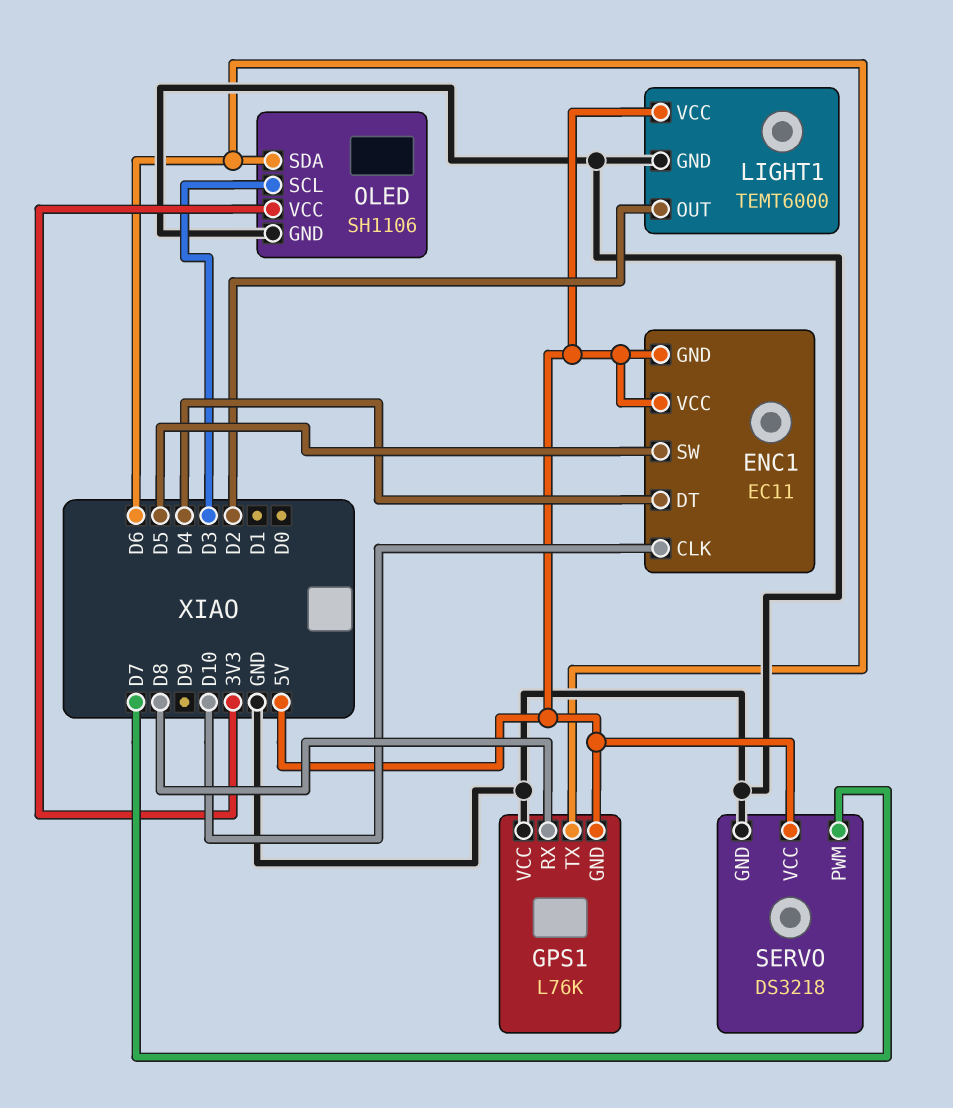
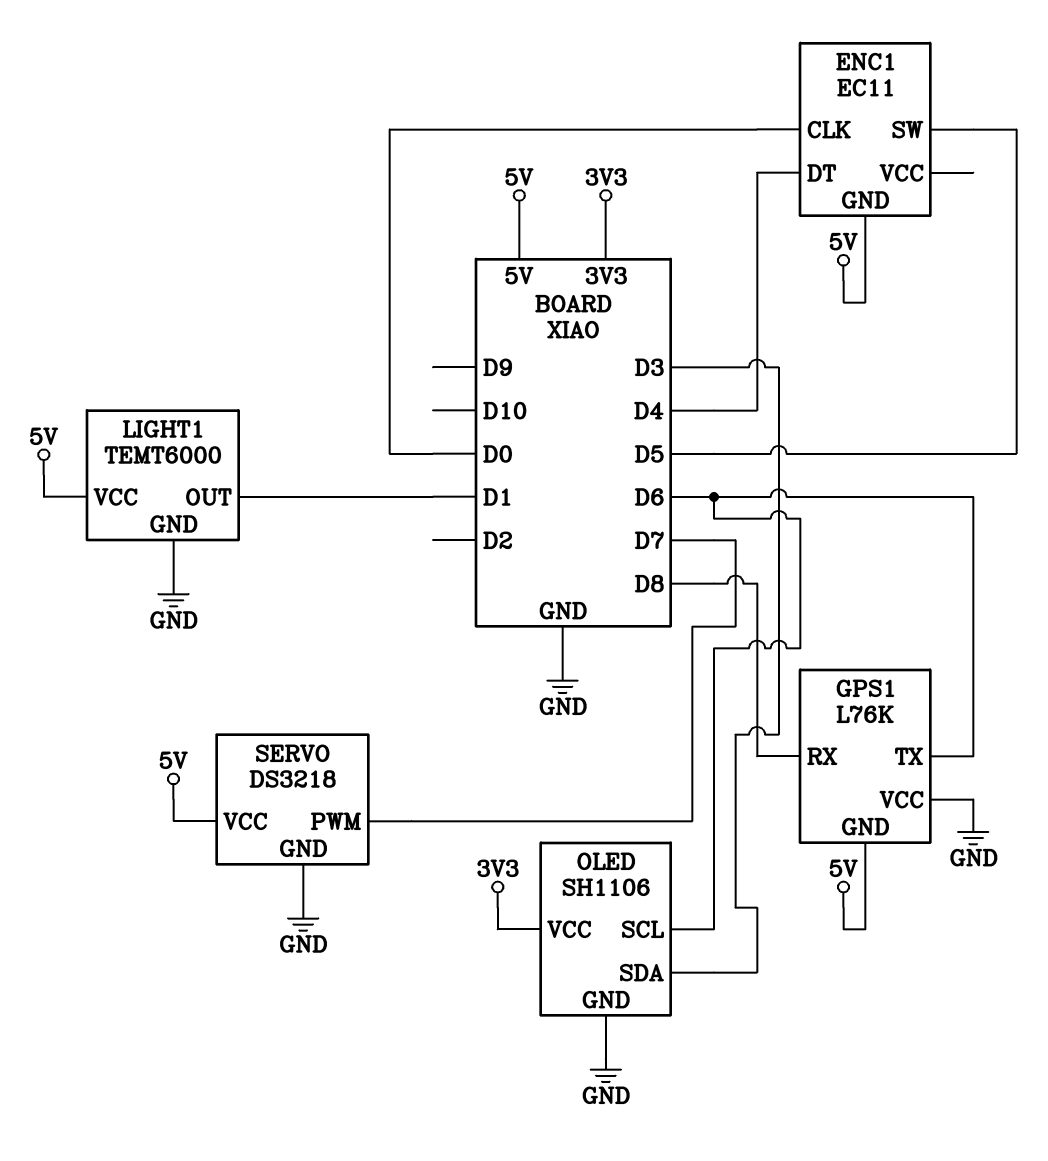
ENC1 pin CLK: D10 -> D0
ENC1 pin VCC: 5V -> none
LIGHT1 pin OUT: D2 -> D1
OLED pin SCL: D3 -> D6
OLED pin SDA: D6 -> D3

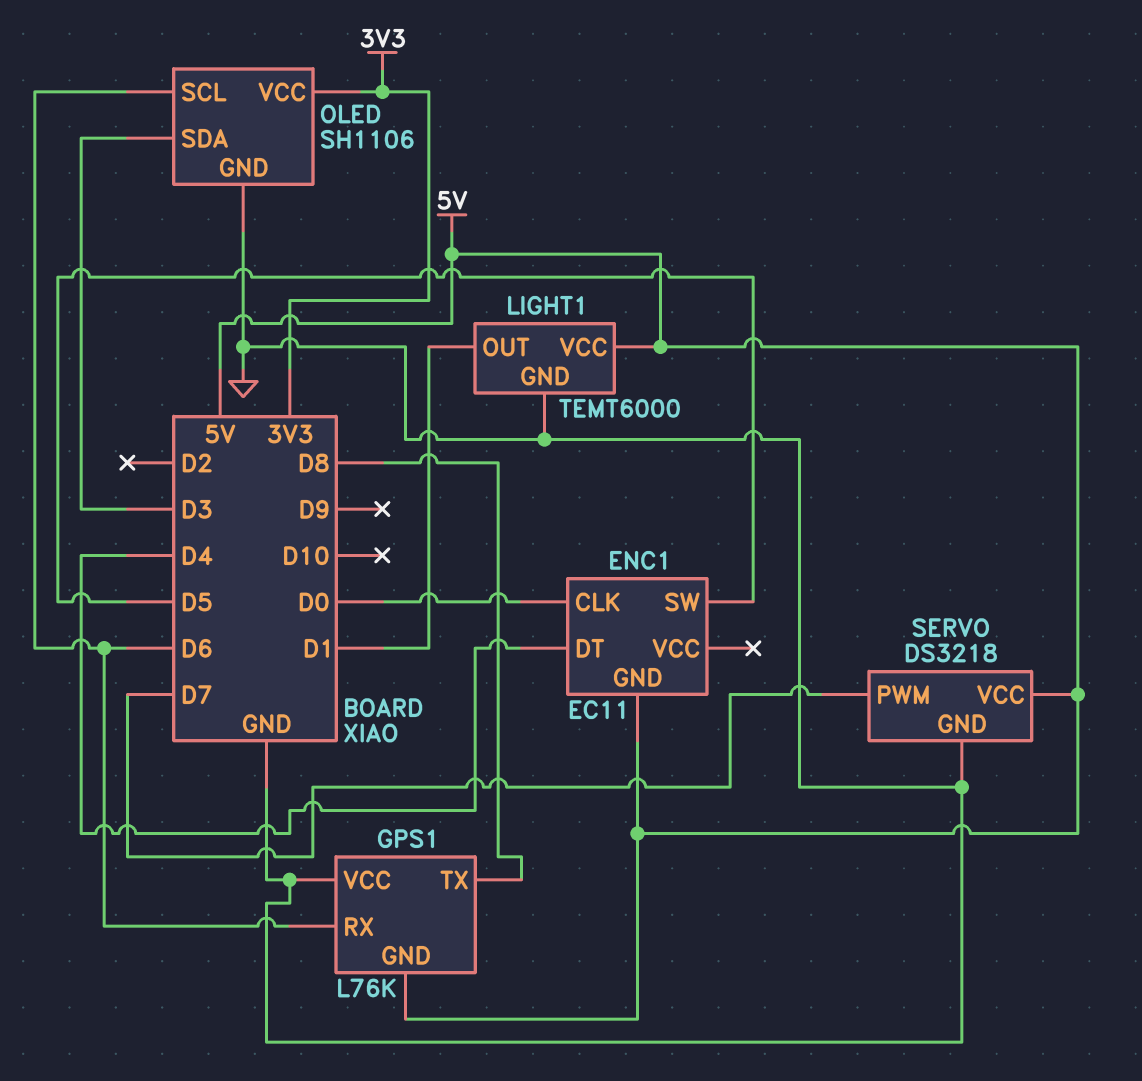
GPS1 pin RX: D8 -> D6
GPS1 pin TX: D6 -> D8

